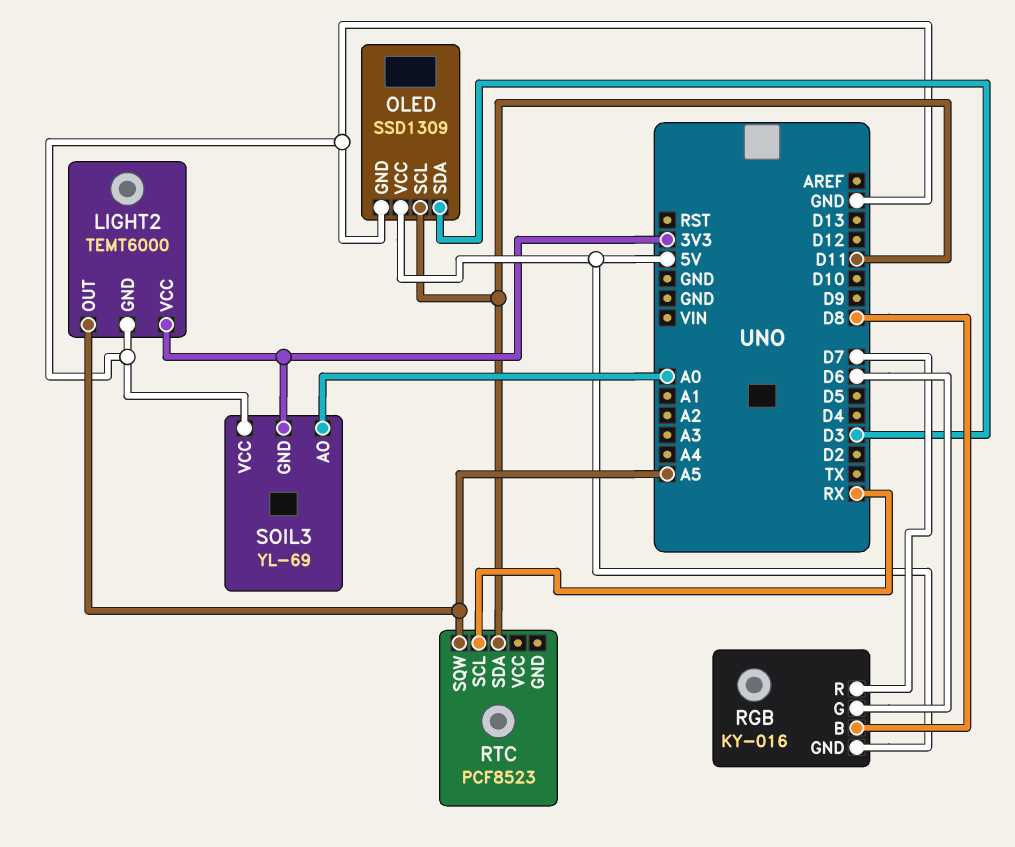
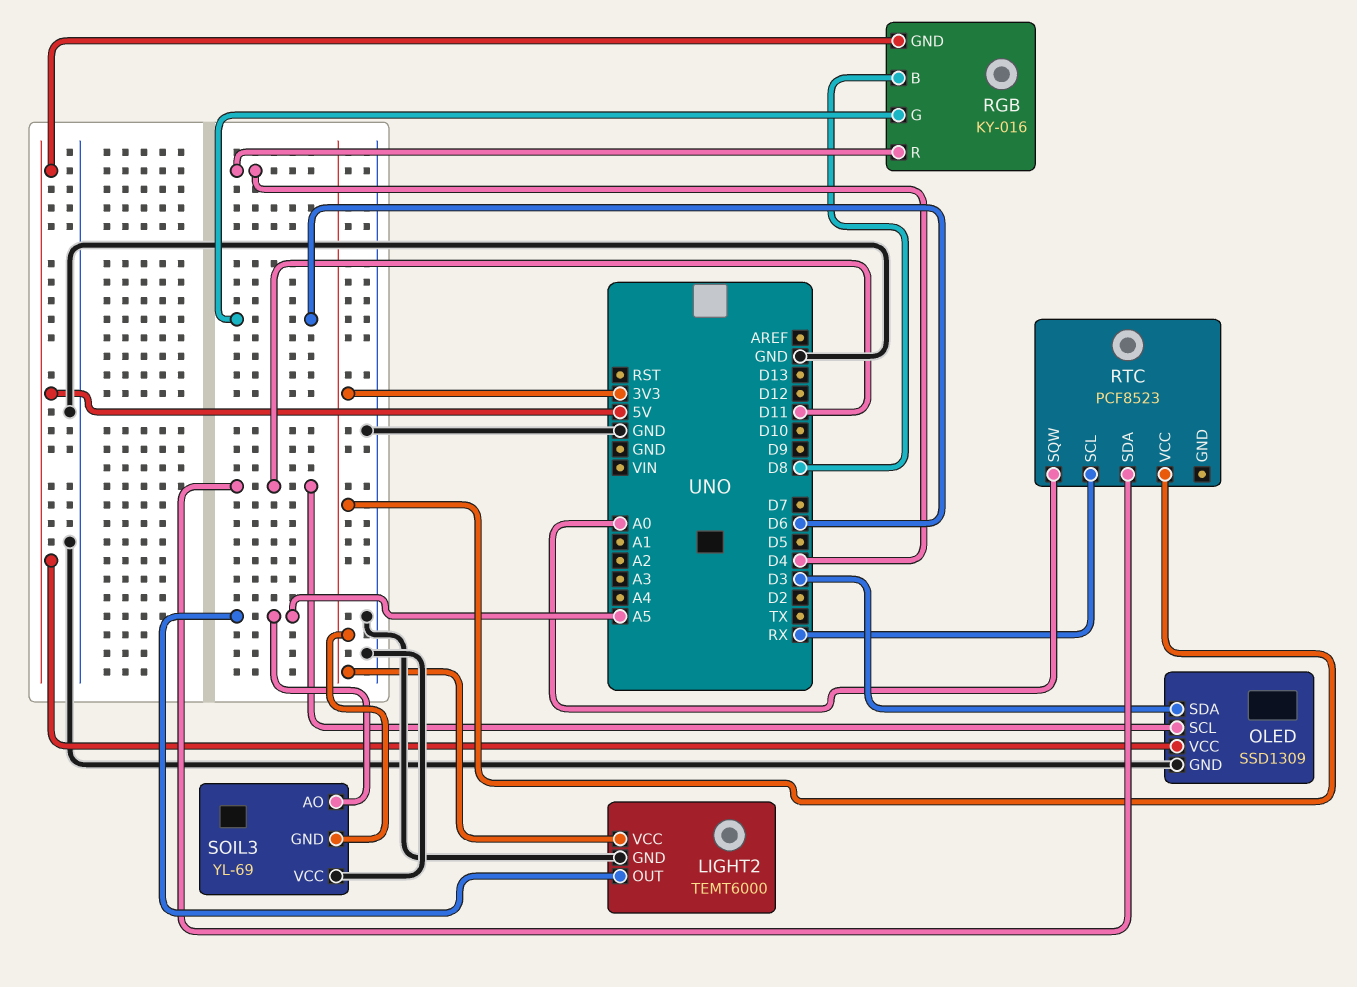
RGB pin R: D7 -> D4
RTC pin SQW: A5 -> A0
RTC pin VCC: none -> 3V3
SOIL3 pin AO: A0 -> A5

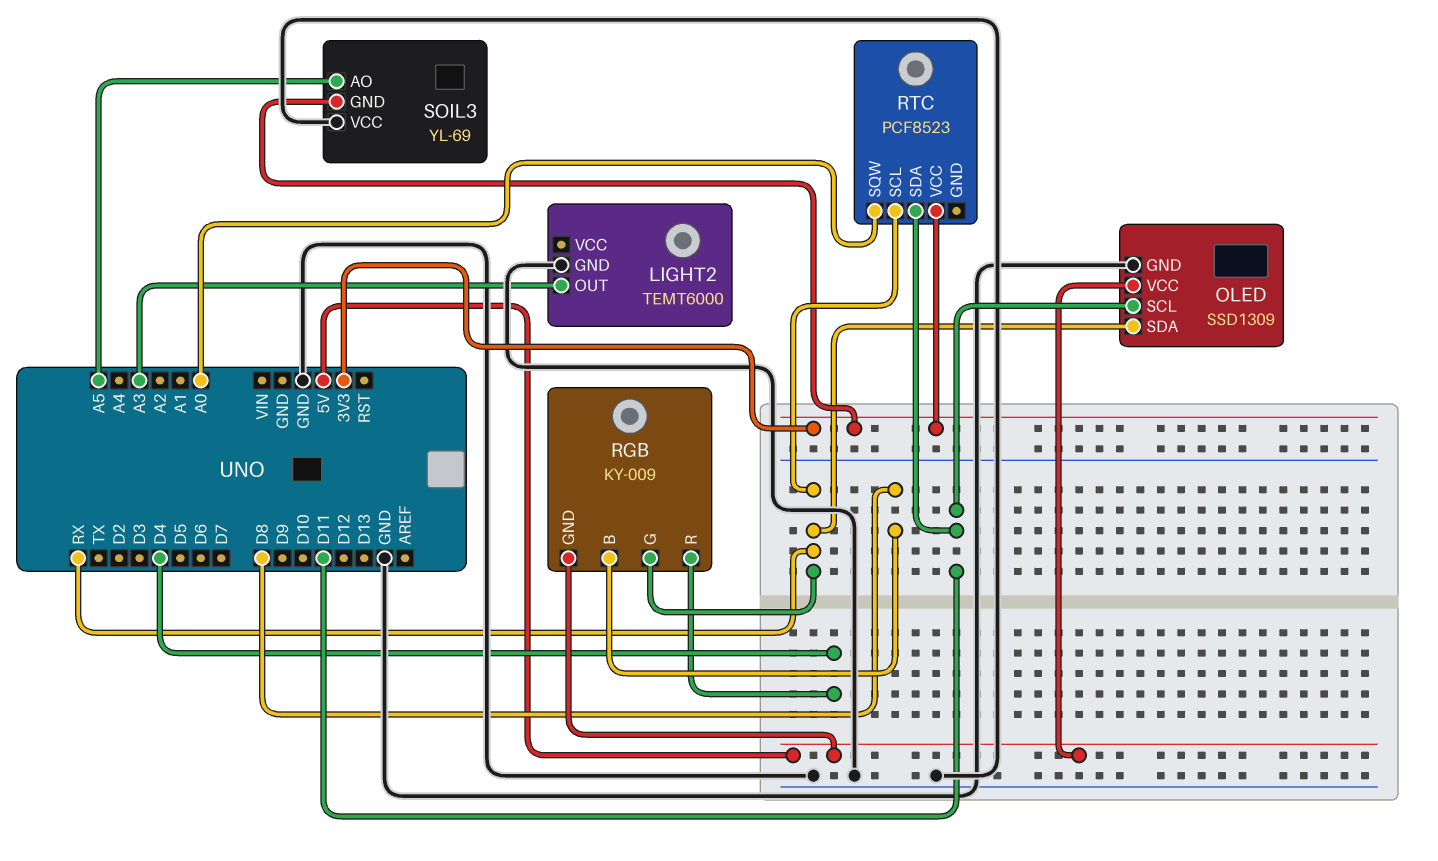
LIGHT2 pin OUT: A5 -> A3
LIGHT2 pin VCC: 3V3 -> none
OLED pin SDA: D3 -> RX
RGB: KY-016 -> KY-009
RGB pin G: D6 -> RX

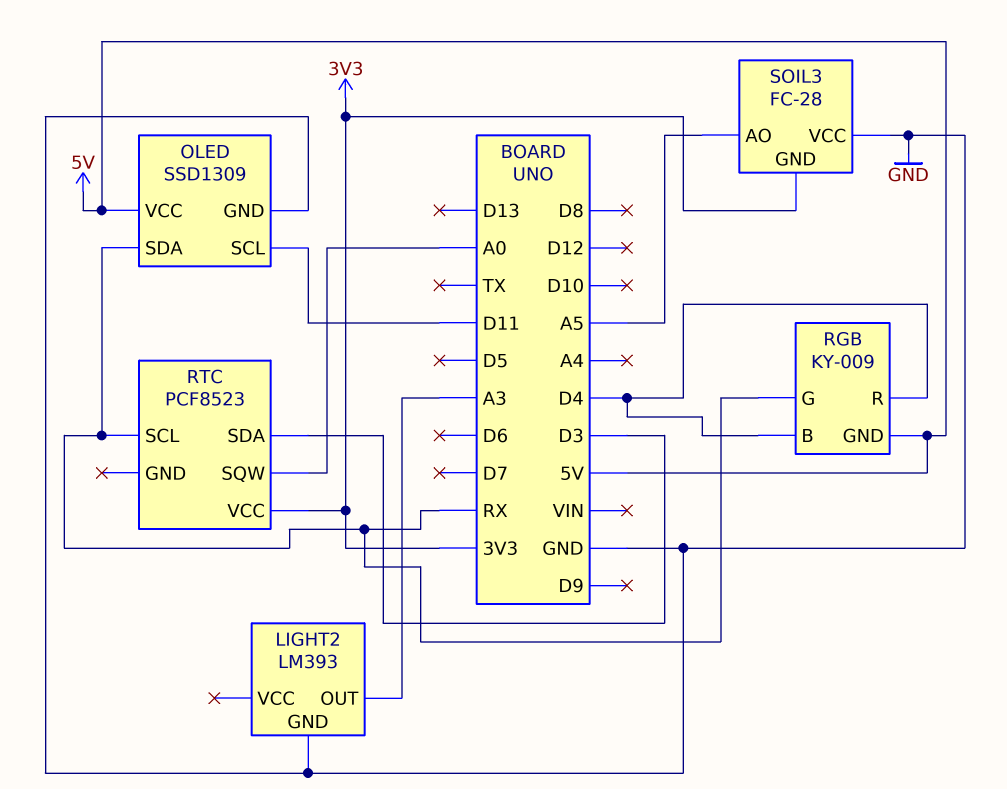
LIGHT2: TEMT6000 -> LM393
RGB pin B: D8 -> D4
RTC pin SDA: D11 -> D3
SOIL3: YL-69 -> FC-28

